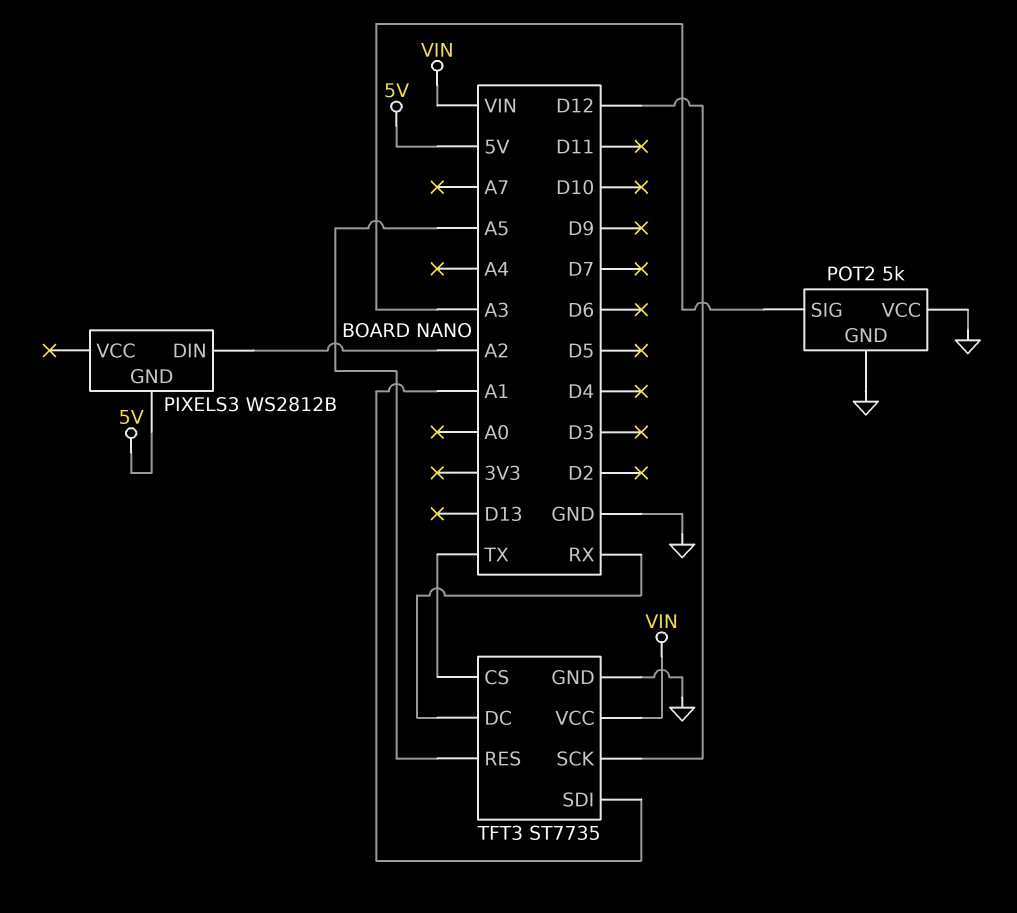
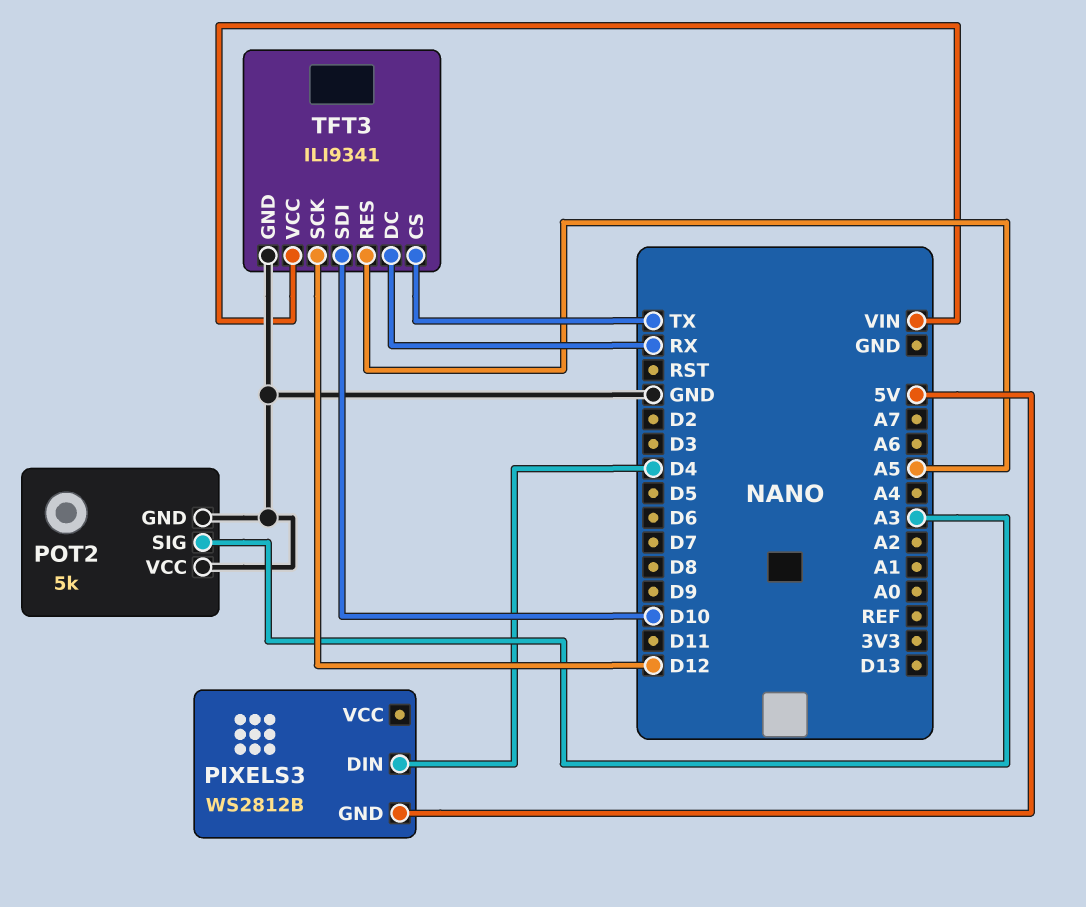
PIXELS3 pin DIN: A2 -> D4
TFT3: ST7735 -> ILI9341
TFT3 pin SDI: A1 -> D10

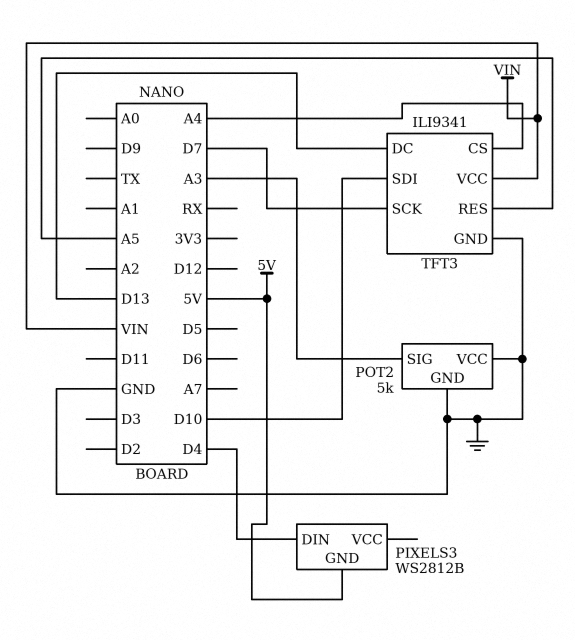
TFT3 pin CS: TX -> A4
TFT3 pin DC: RX -> D13
TFT3 pin SCK: D12 -> D7

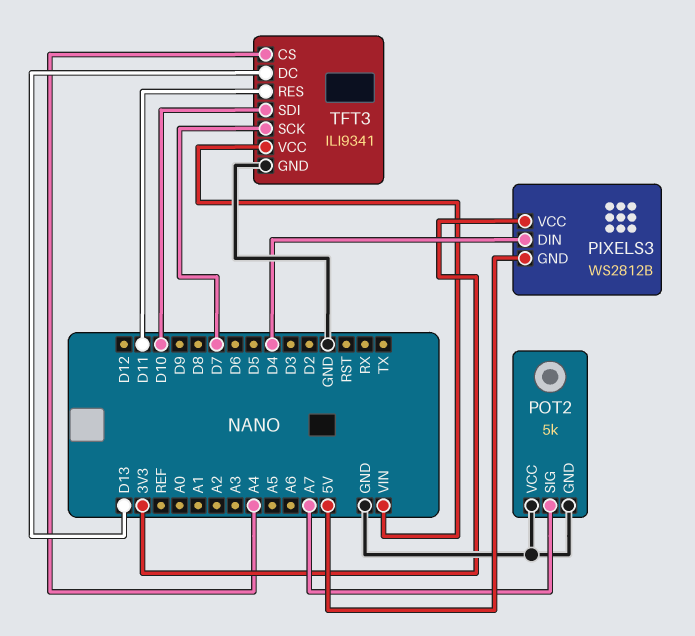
PIXELS3 pin VCC: none -> 3V3
POT2 pin SIG: A3 -> A7
TFT3 pin RES: A5 -> D11

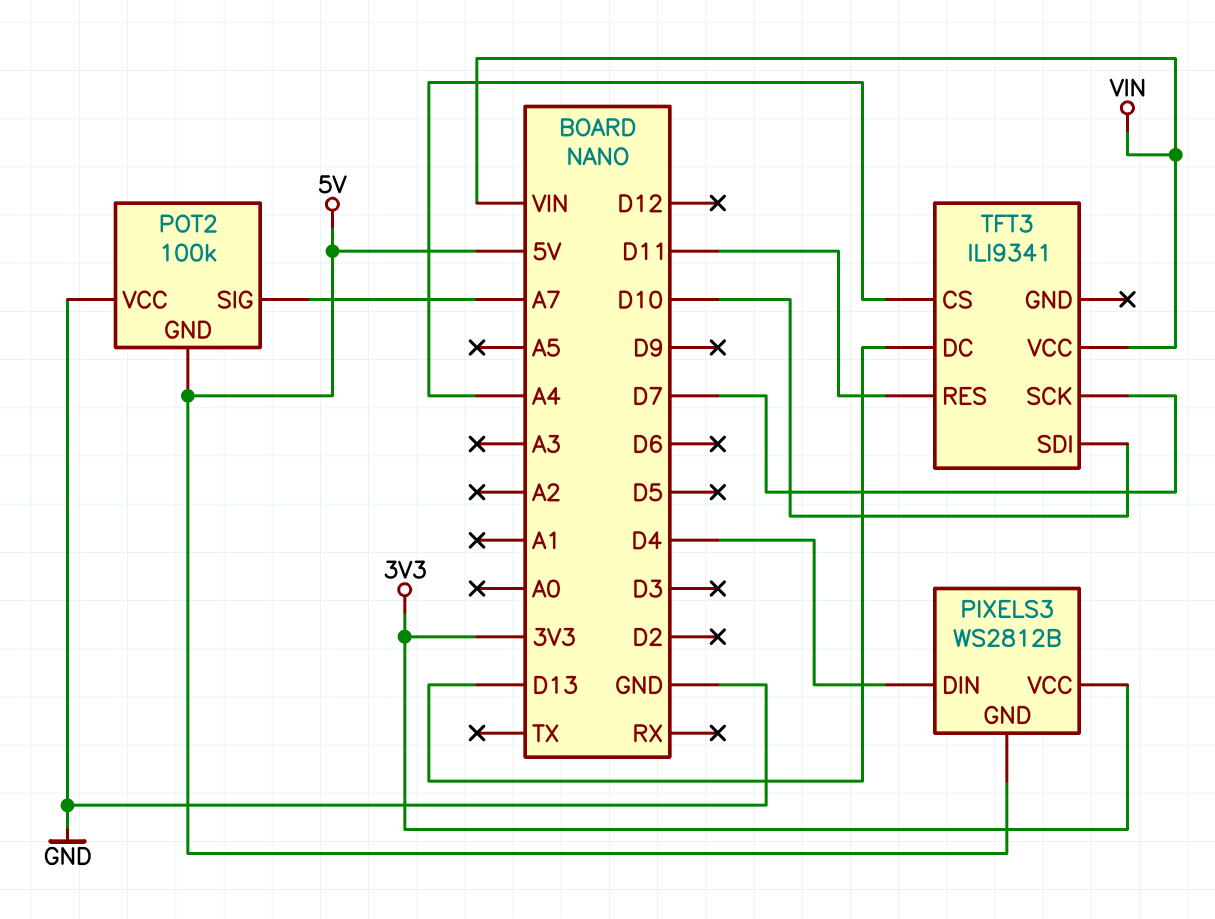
POT2: 5k -> 100k
POT2 pin GND: GND -> 5V
TFT3 pin GND: GND -> none

